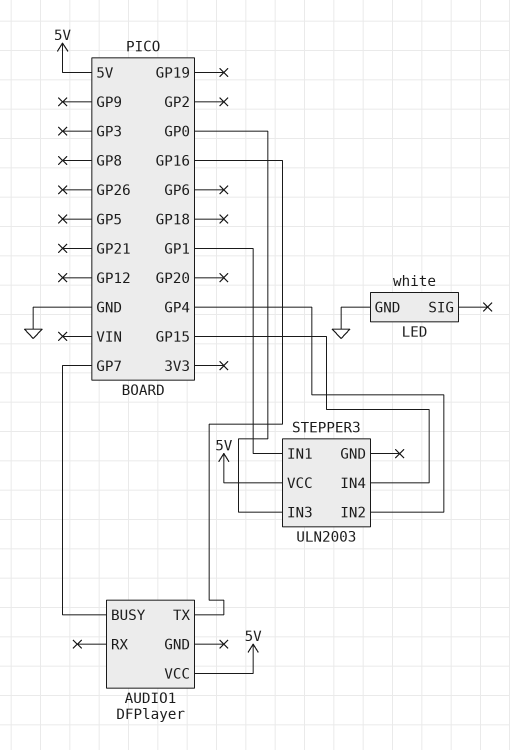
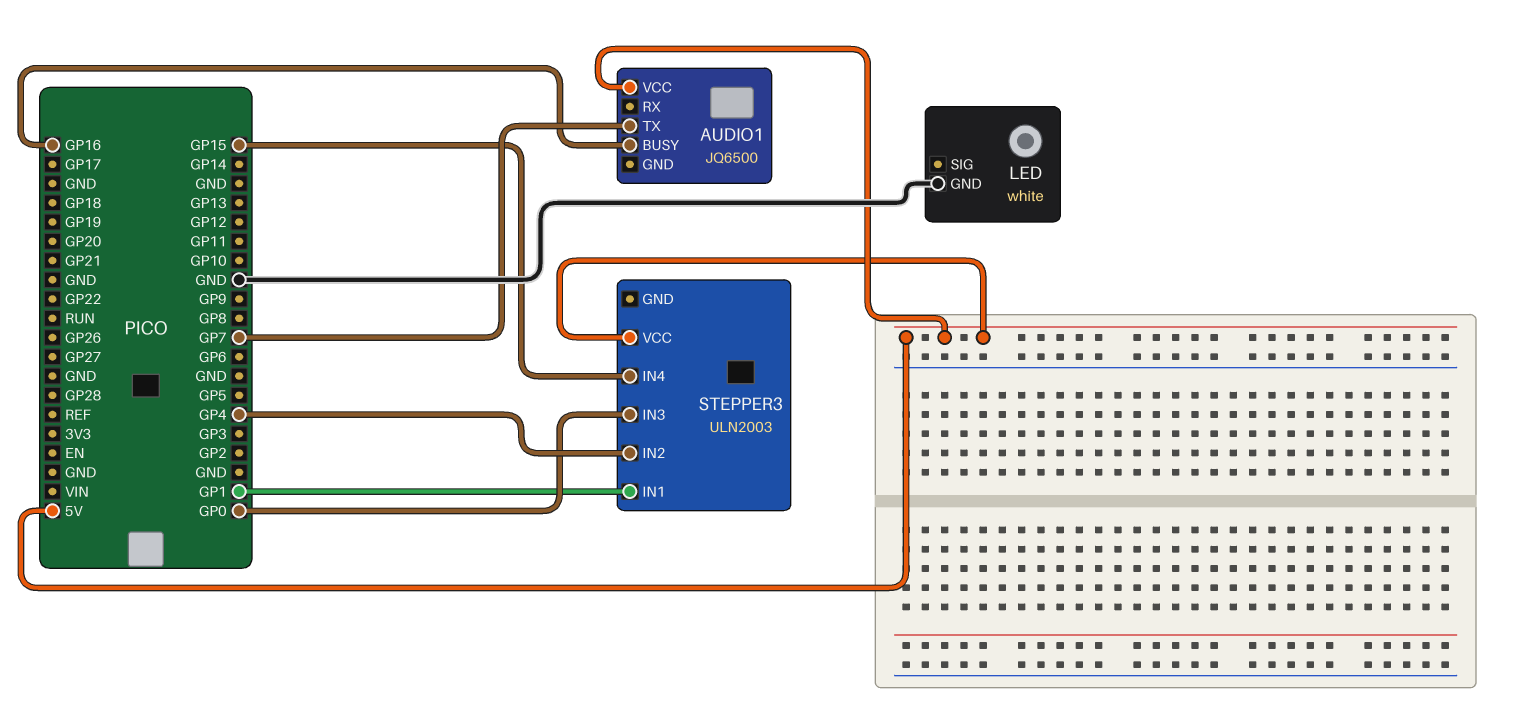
AUDIO1: DFPlayer -> JQ6500
AUDIO1 pin BUSY: GP7 -> GP16
AUDIO1 pin TX: GP16 -> GP7

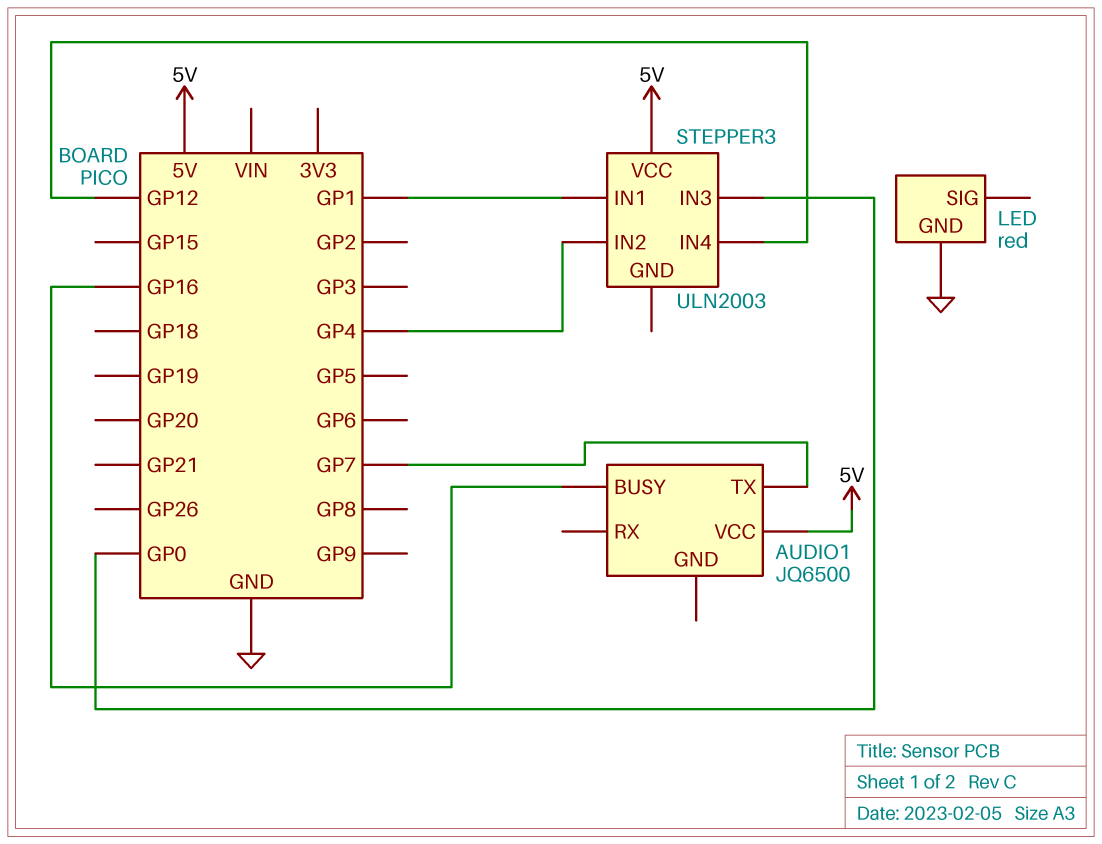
LED: white -> red
STEPPER3 pin IN4: GP15 -> GP12

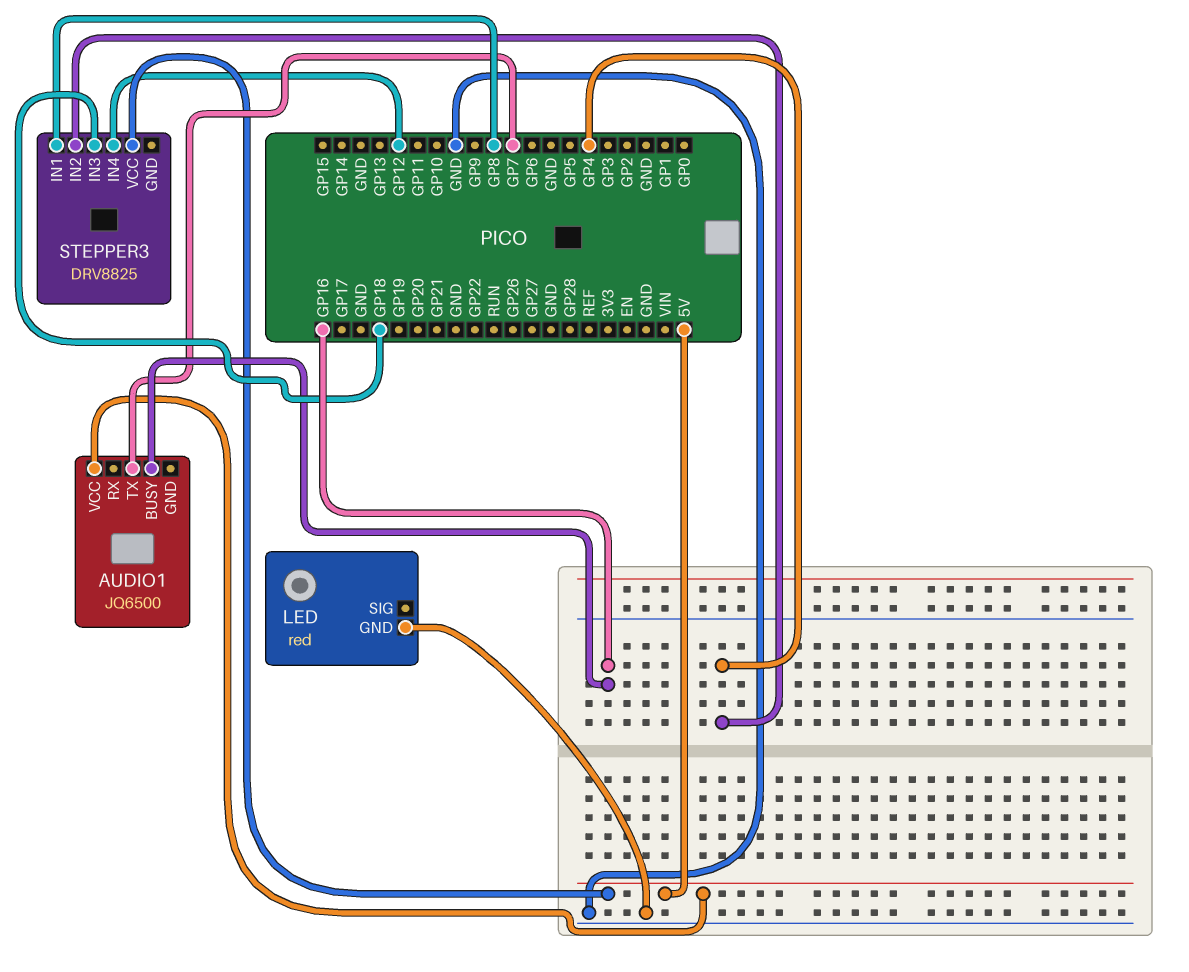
STEPPER3: ULN2003 -> DRV8825
STEPPER3 pin IN1: GP1 -> GP8
STEPPER3 pin IN3: GP0 -> GP18

